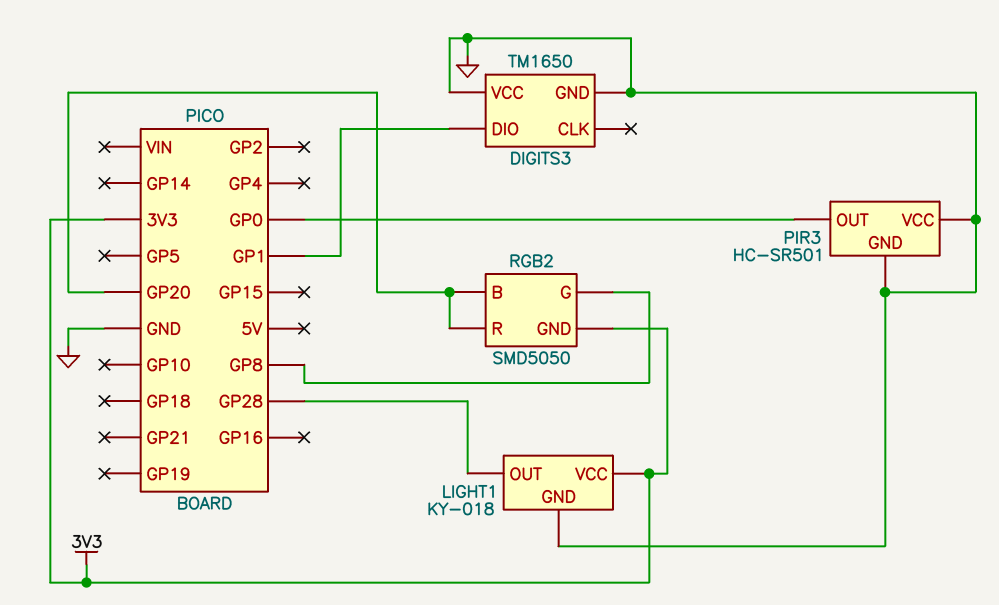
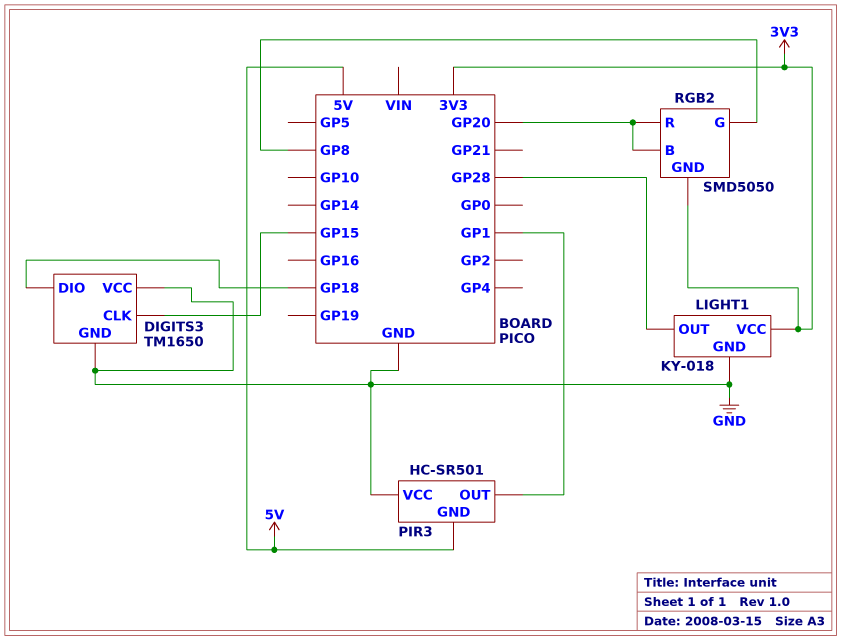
DIGITS3 pin CLK: none -> GP15
DIGITS3 pin DIO: GP1 -> GP18
PIR3 pin GND: GND -> 5V
PIR3 pin OUT: GP0 -> GP1

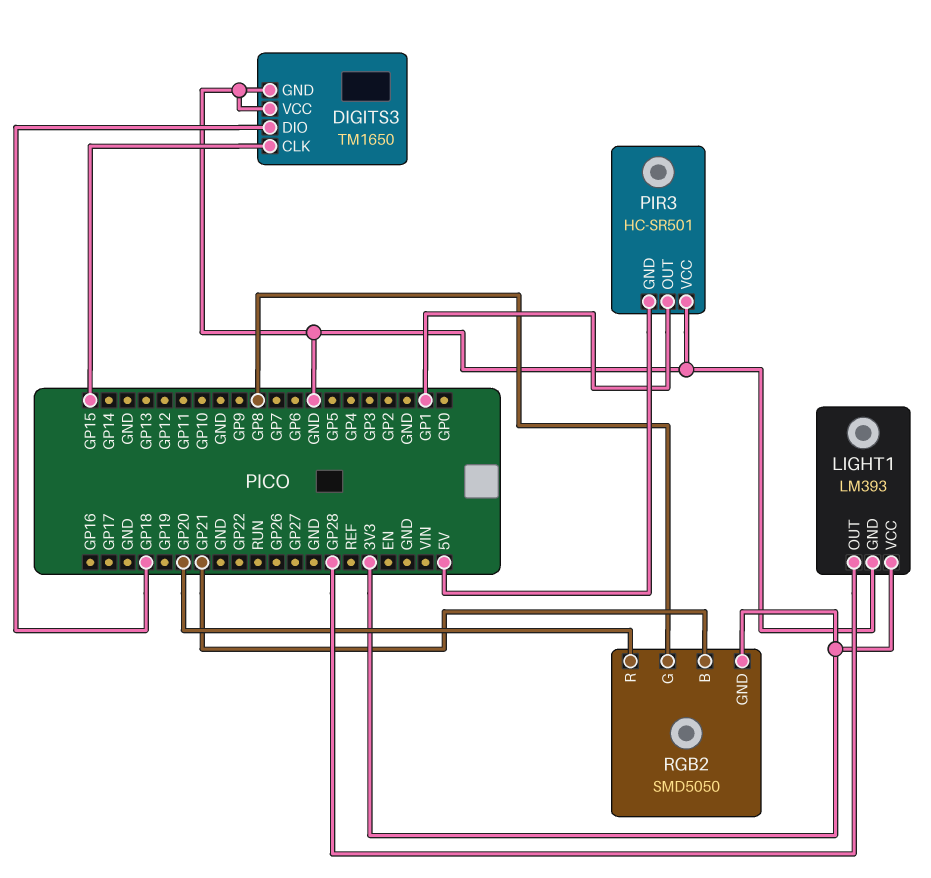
LIGHT1: KY-018 -> LM393
RGB2 pin B: GP20 -> GP21

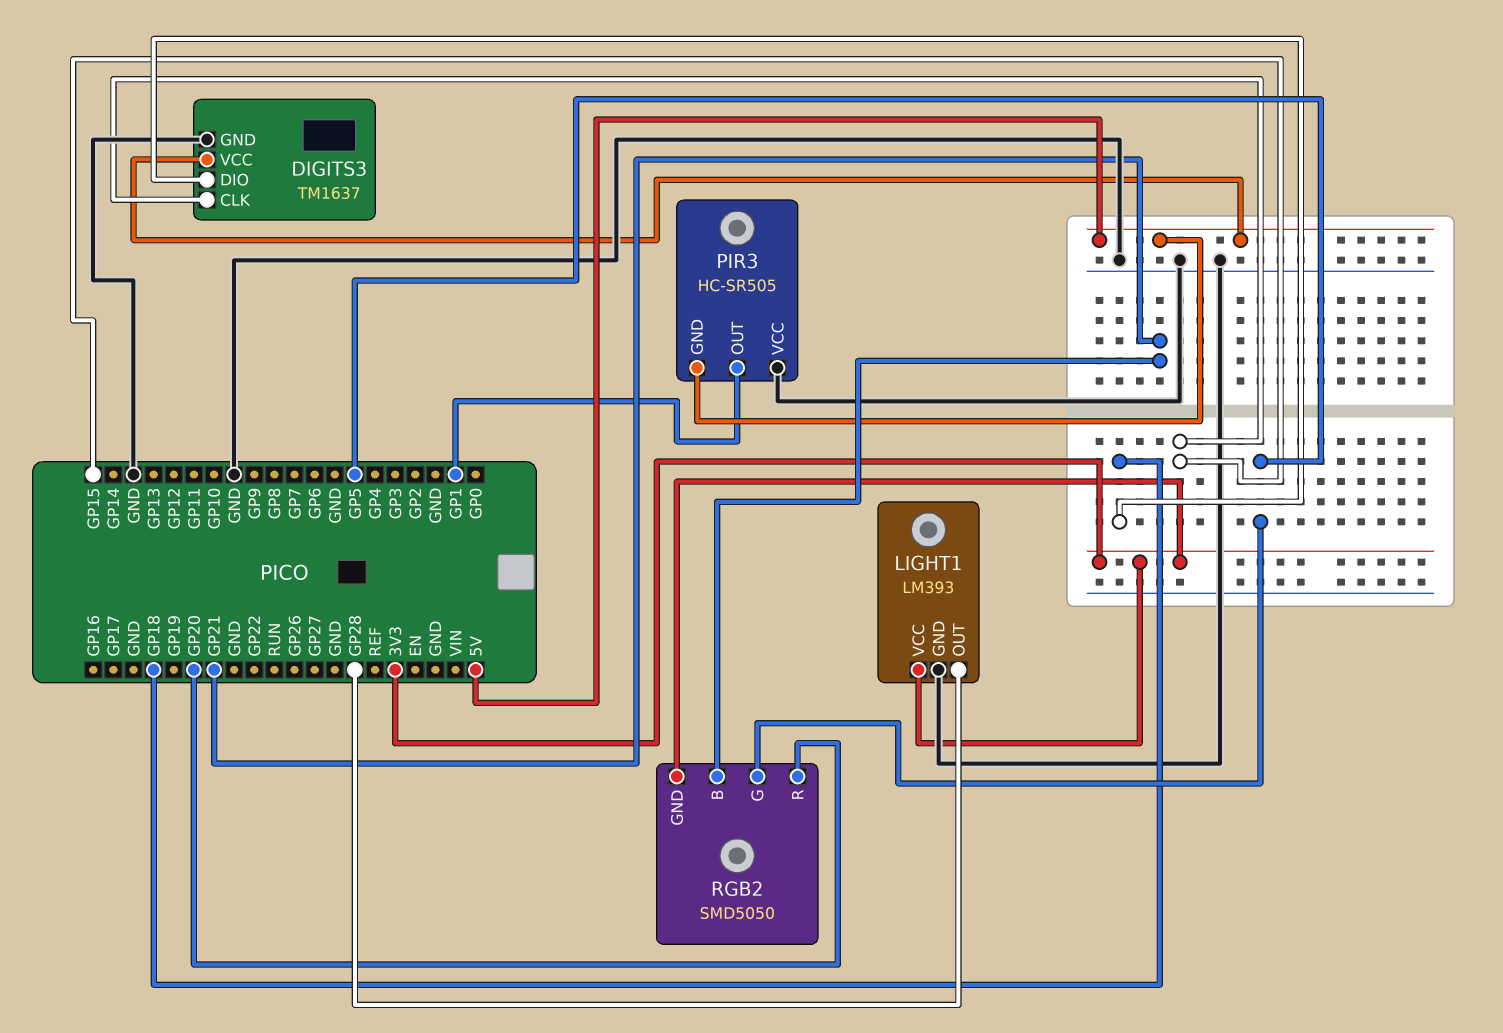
DIGITS3: TM1650 -> TM1637
DIGITS3 pin VCC: GND -> 5V
PIR3: HC-SR501 -> HC-SR505
RGB2 pin G: GP8 -> GP5

